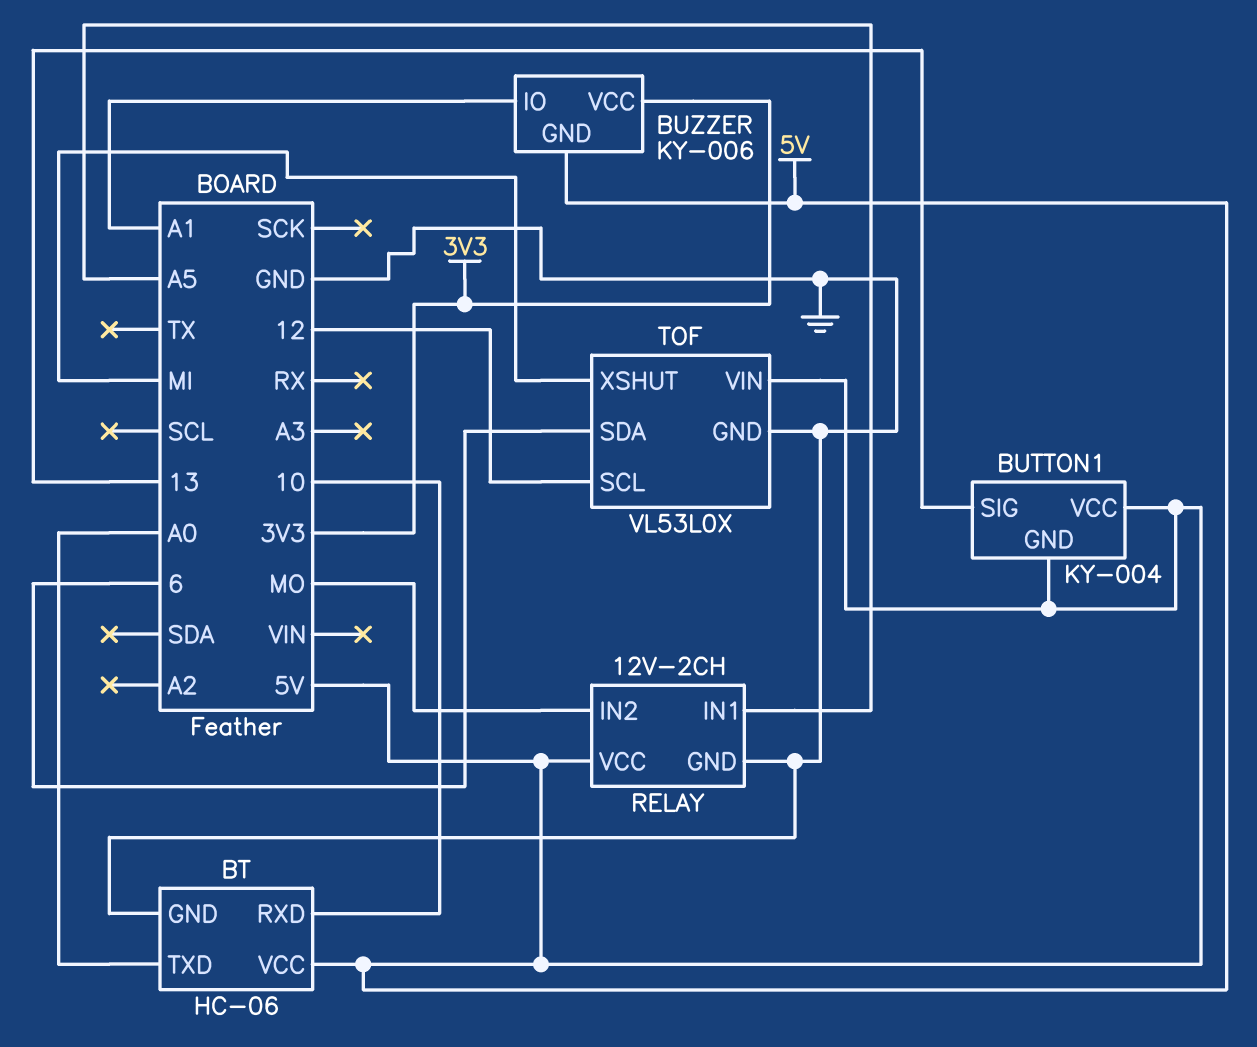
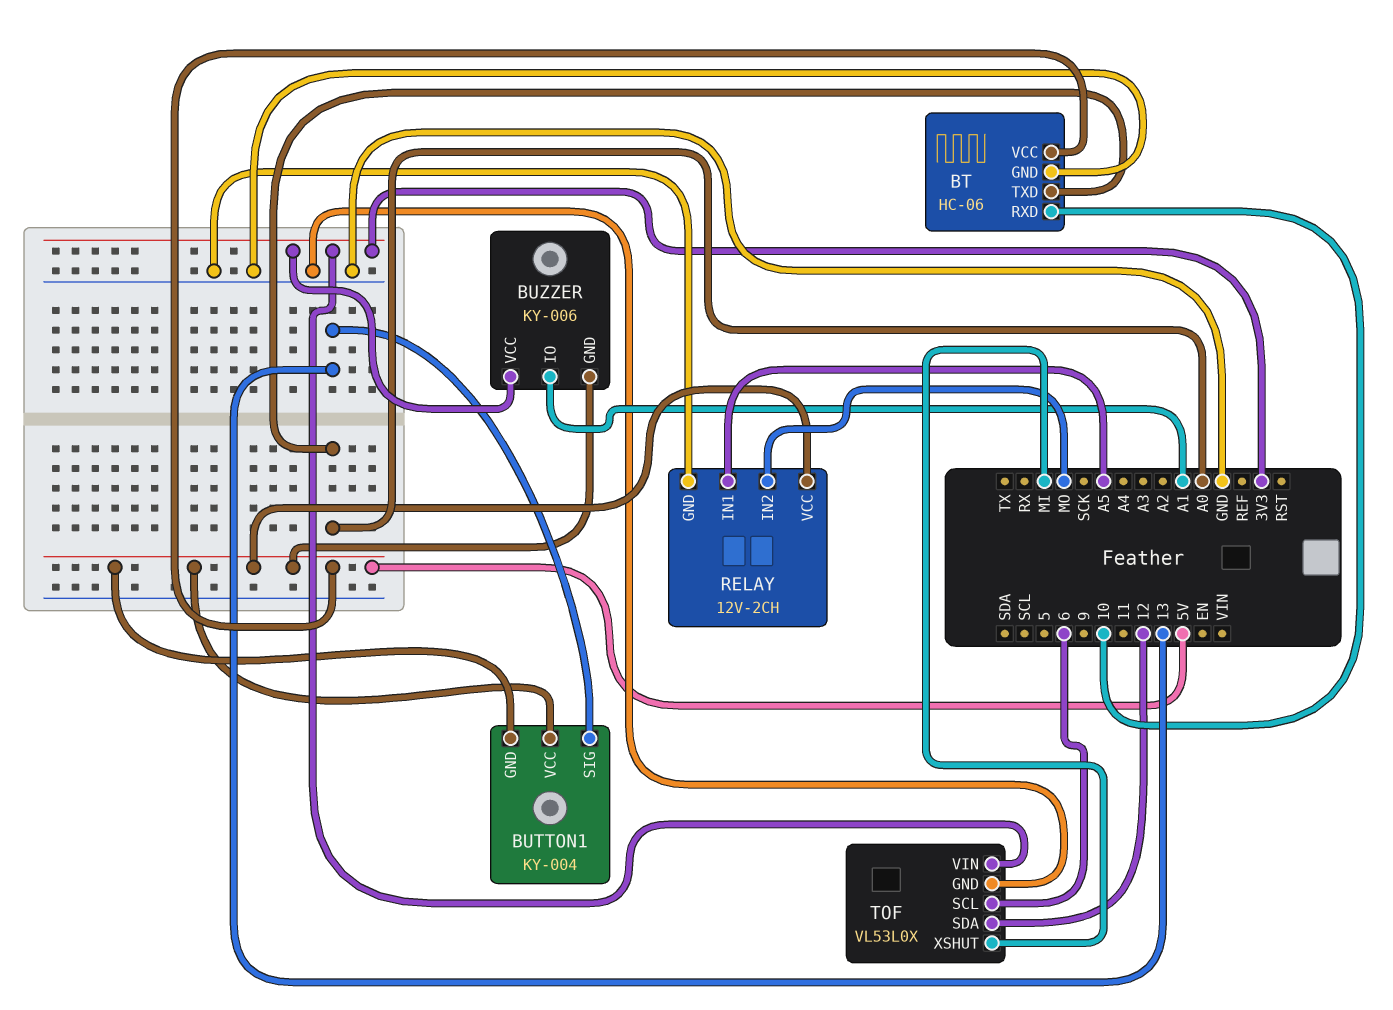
TOF pin SCL: 12 -> 6
TOF pin SDA: 6 -> 12
TOF pin VIN: 5V -> 3V3

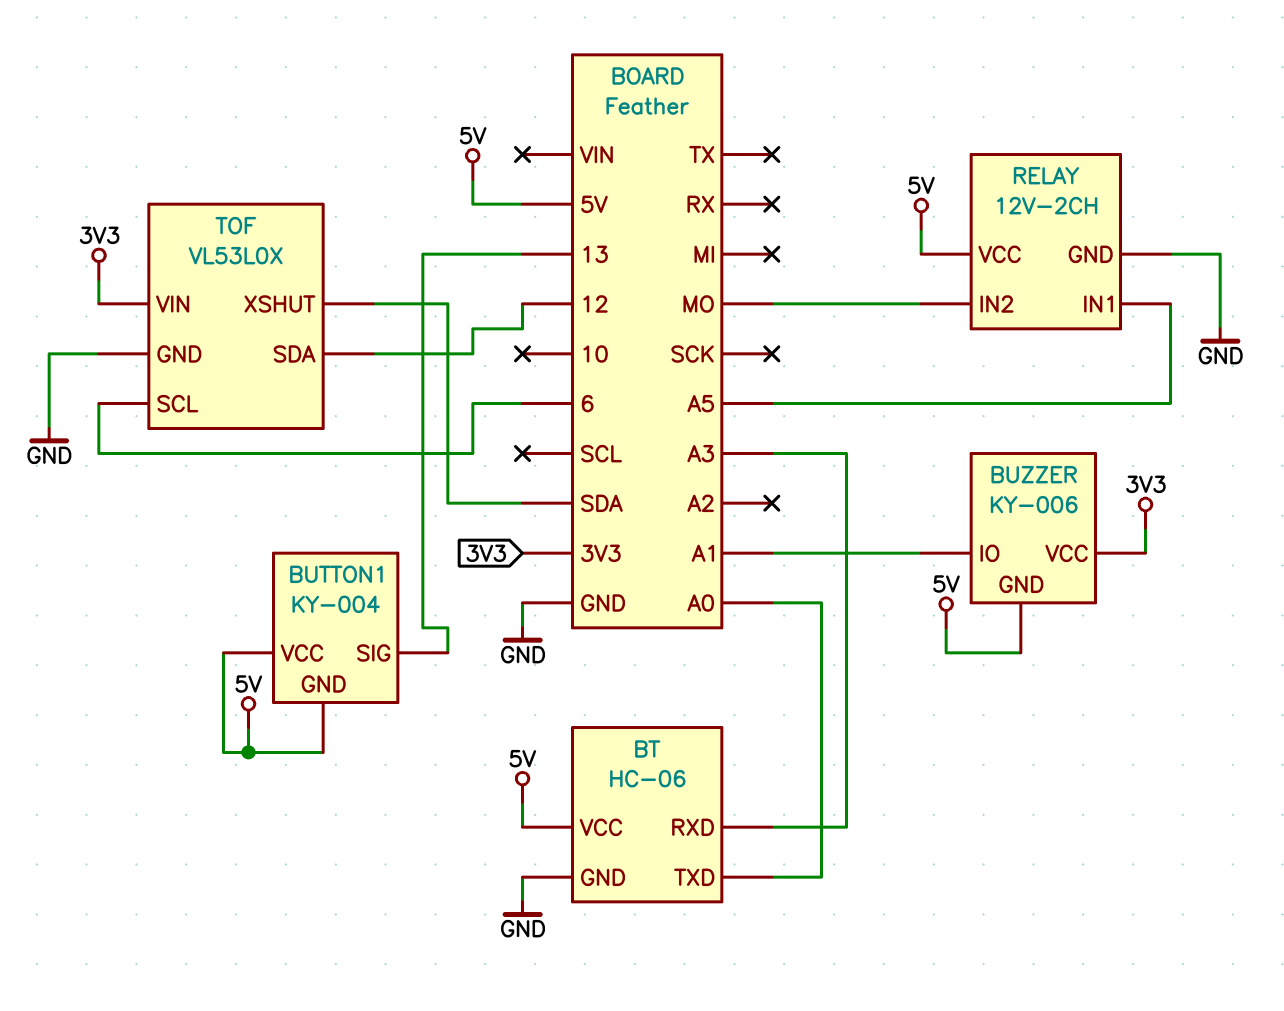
BT pin RXD: 10 -> A3
TOF pin XSHUT: MI -> SDA

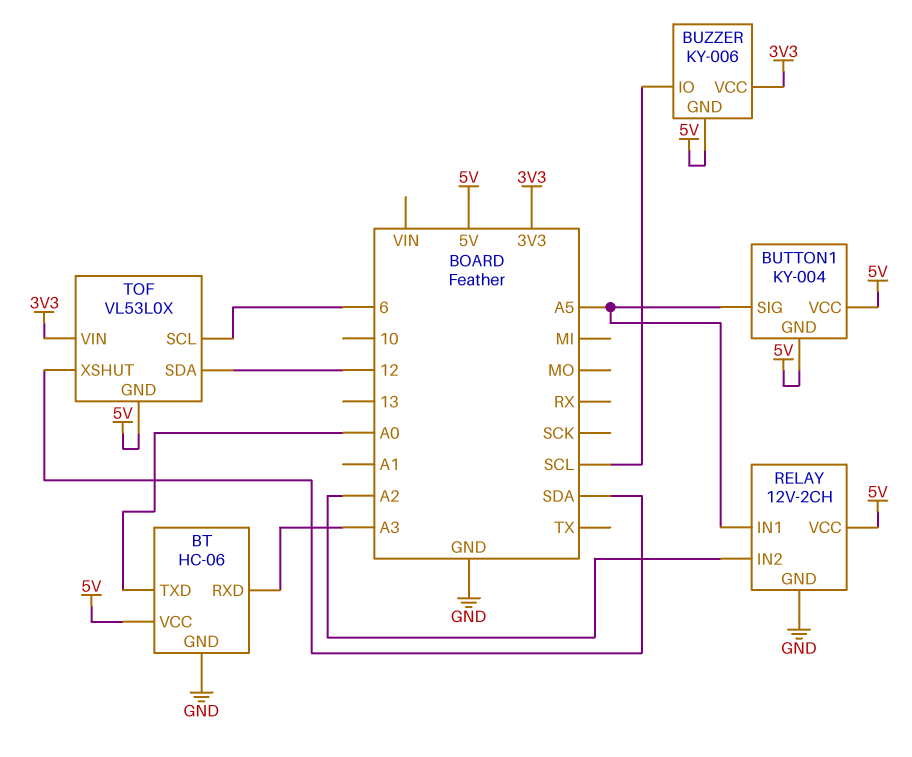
BUTTON1 pin SIG: 13 -> A5
BUZZER pin IO: A1 -> SCL
RELAY pin IN2: MO -> A2
TOF pin GND: GND -> 5V

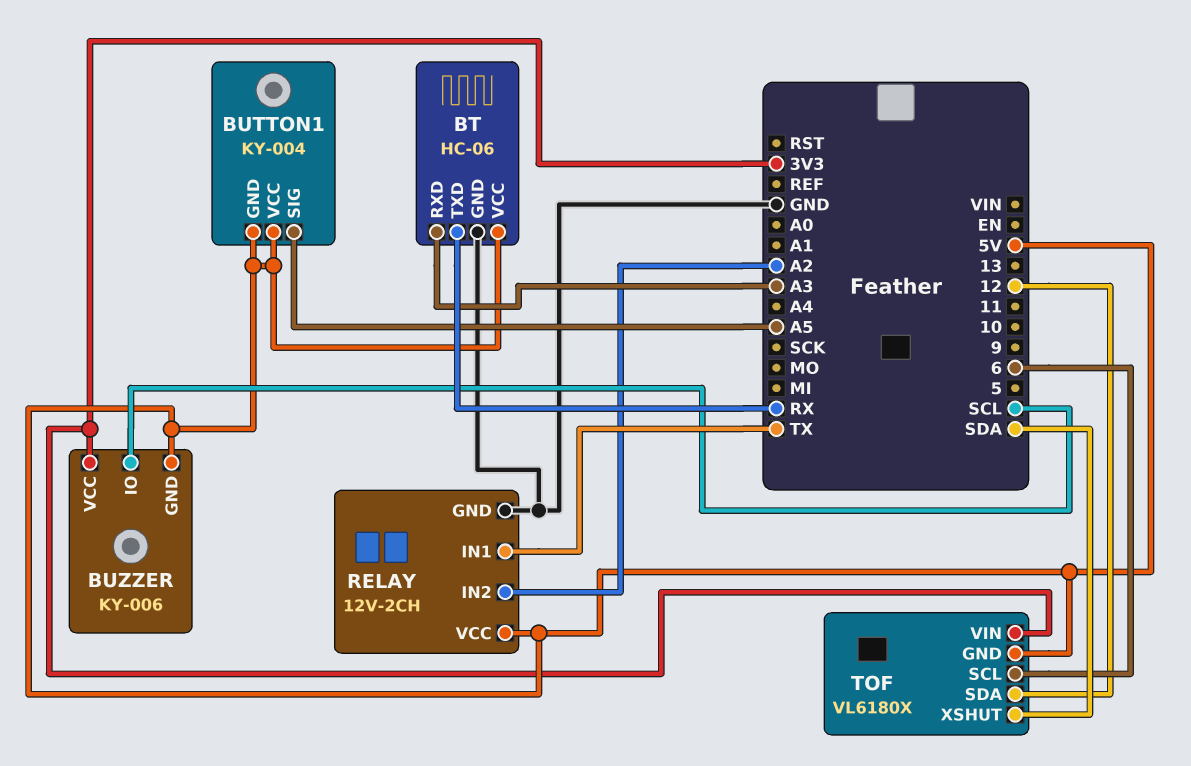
BT pin TXD: A0 -> RX
RELAY pin IN1: A5 -> TX
TOF: VL53L0X -> VL6180X

